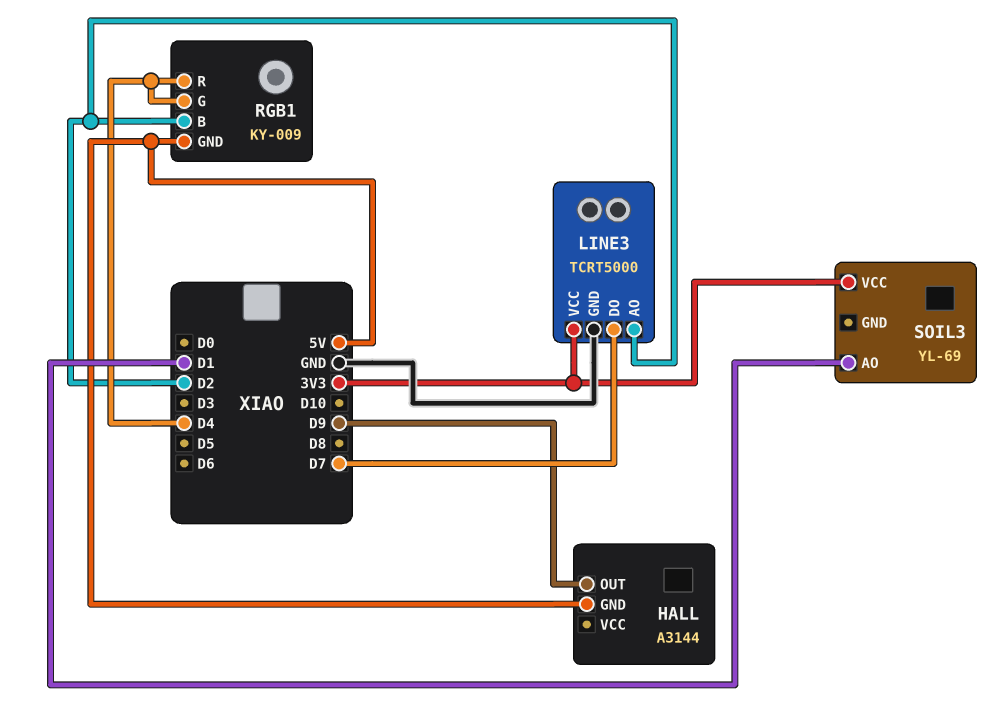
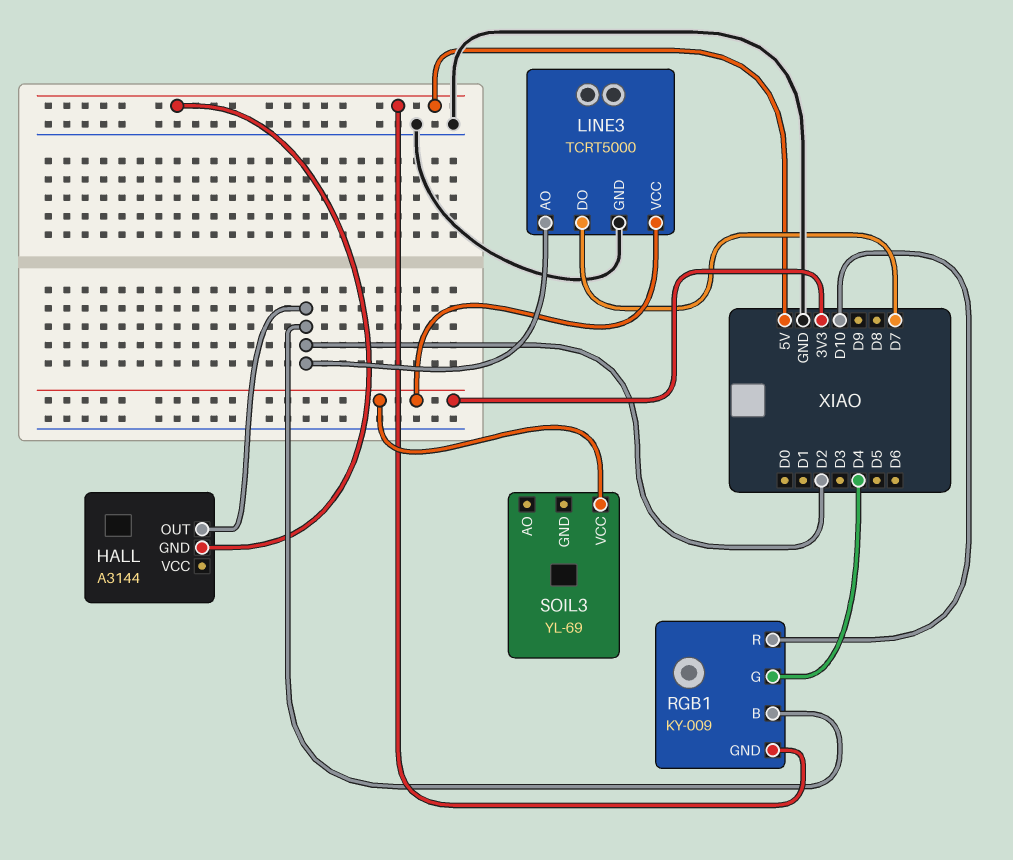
HALL pin OUT: D9 -> D2
RGB1 pin R: D4 -> D10
SOIL3 pin AO: D1 -> none

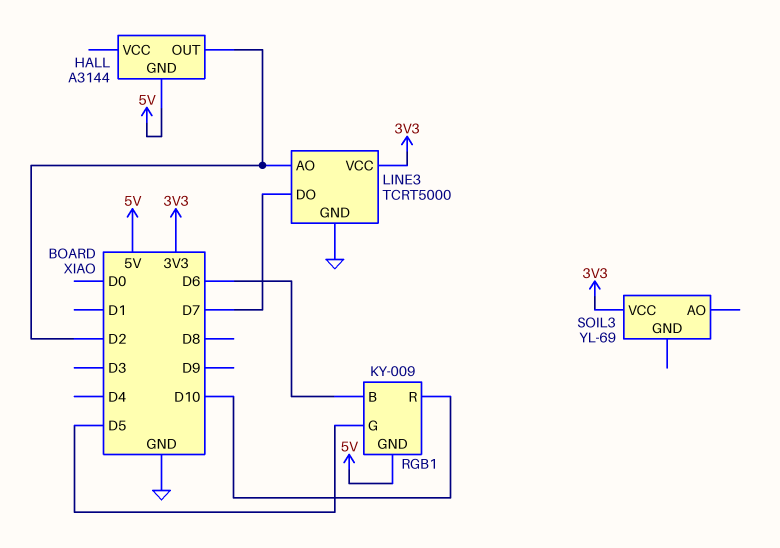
RGB1 pin B: D2 -> D6
RGB1 pin G: D4 -> D5

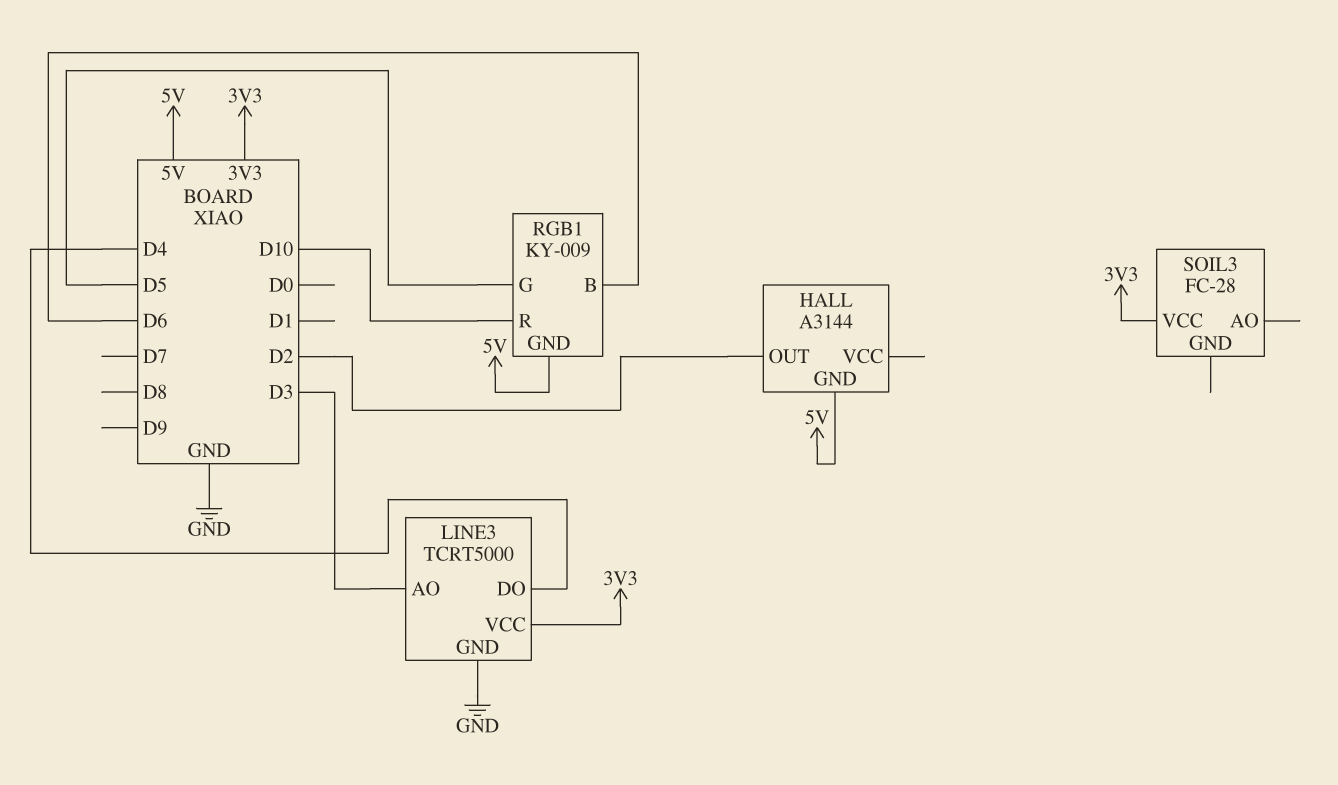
LINE3 pin AO: D2 -> D3
LINE3 pin DO: D7 -> D4
SOIL3: YL-69 -> FC-28

